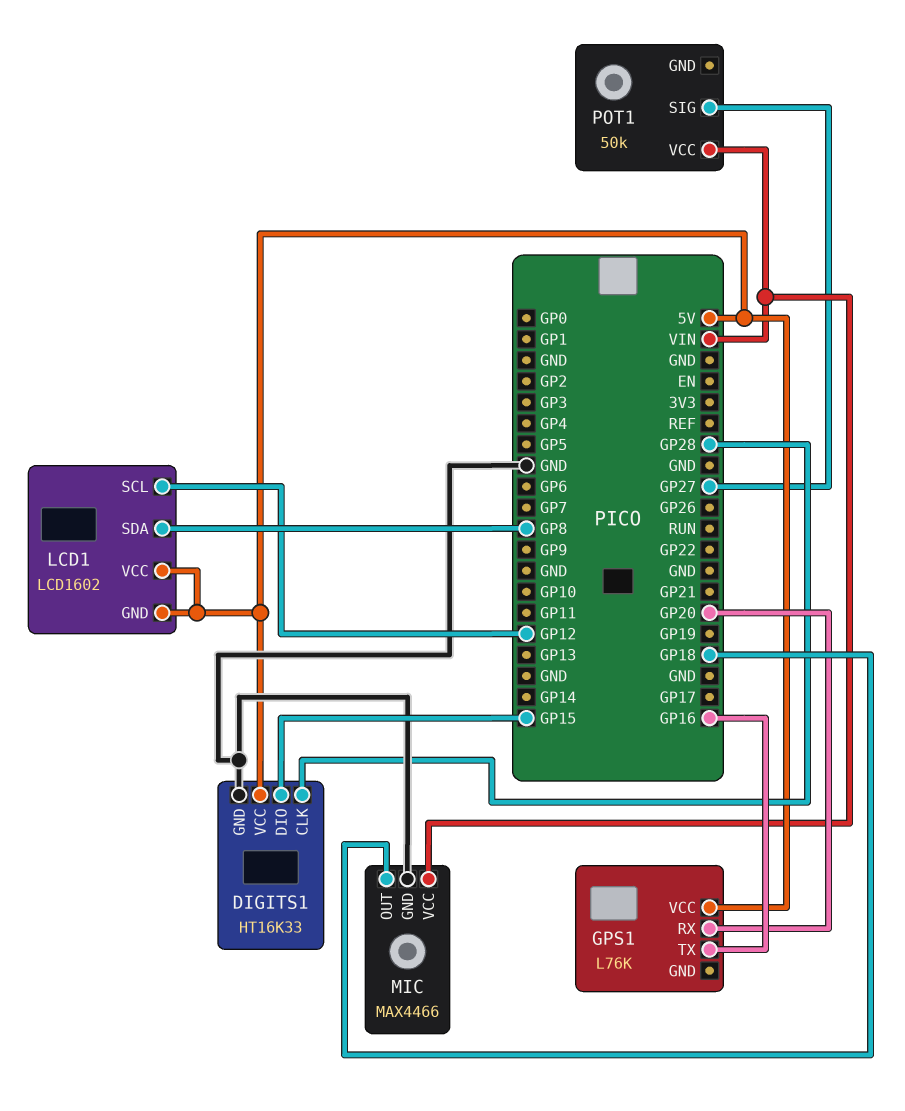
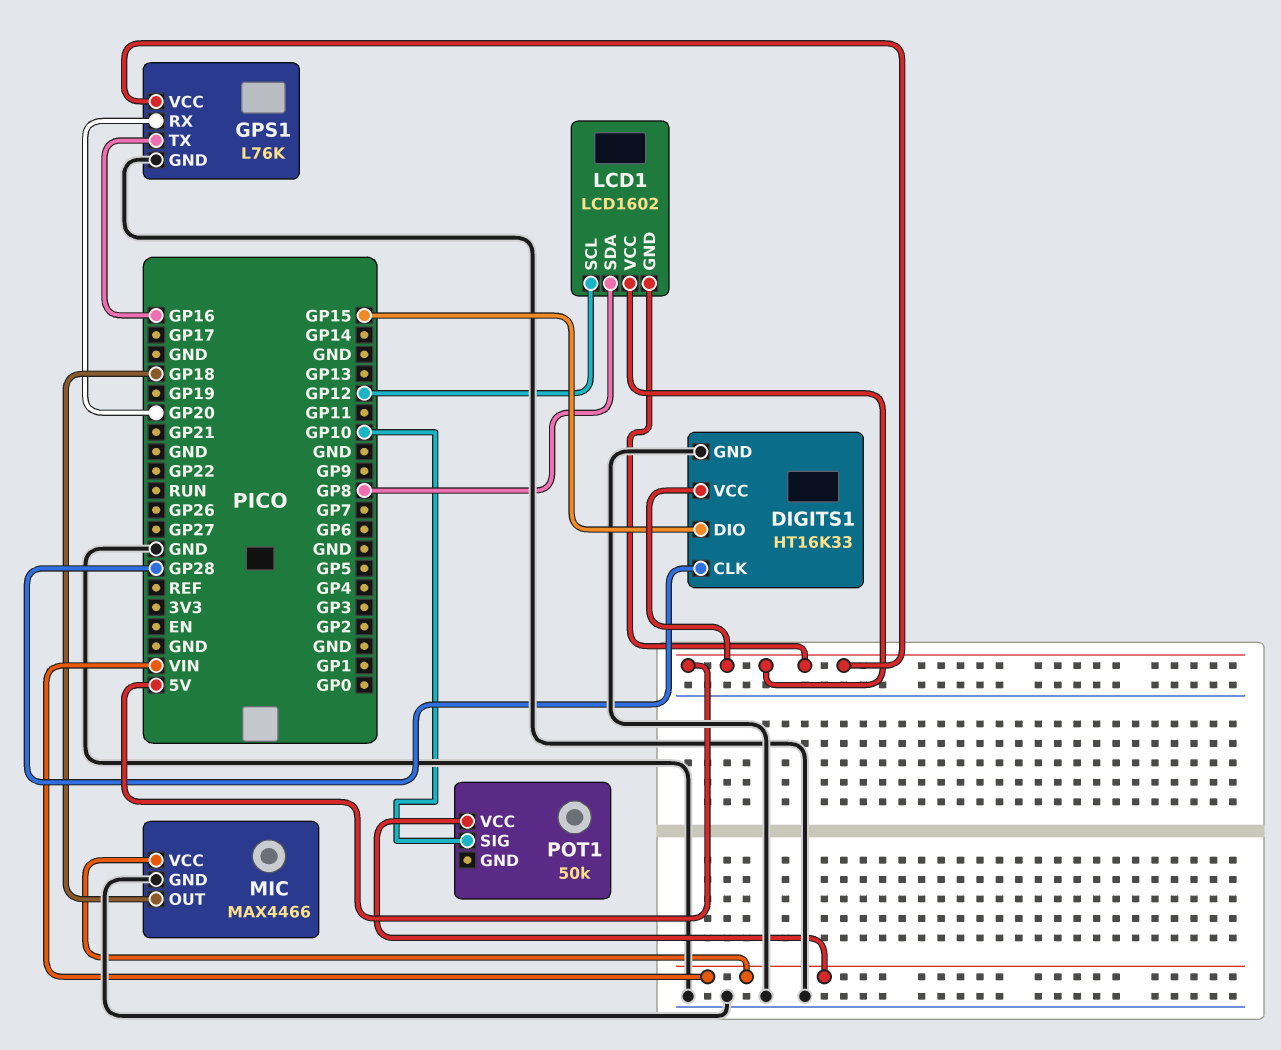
GPS1 pin GND: none -> GND
POT1 pin SIG: GP27 -> GP10

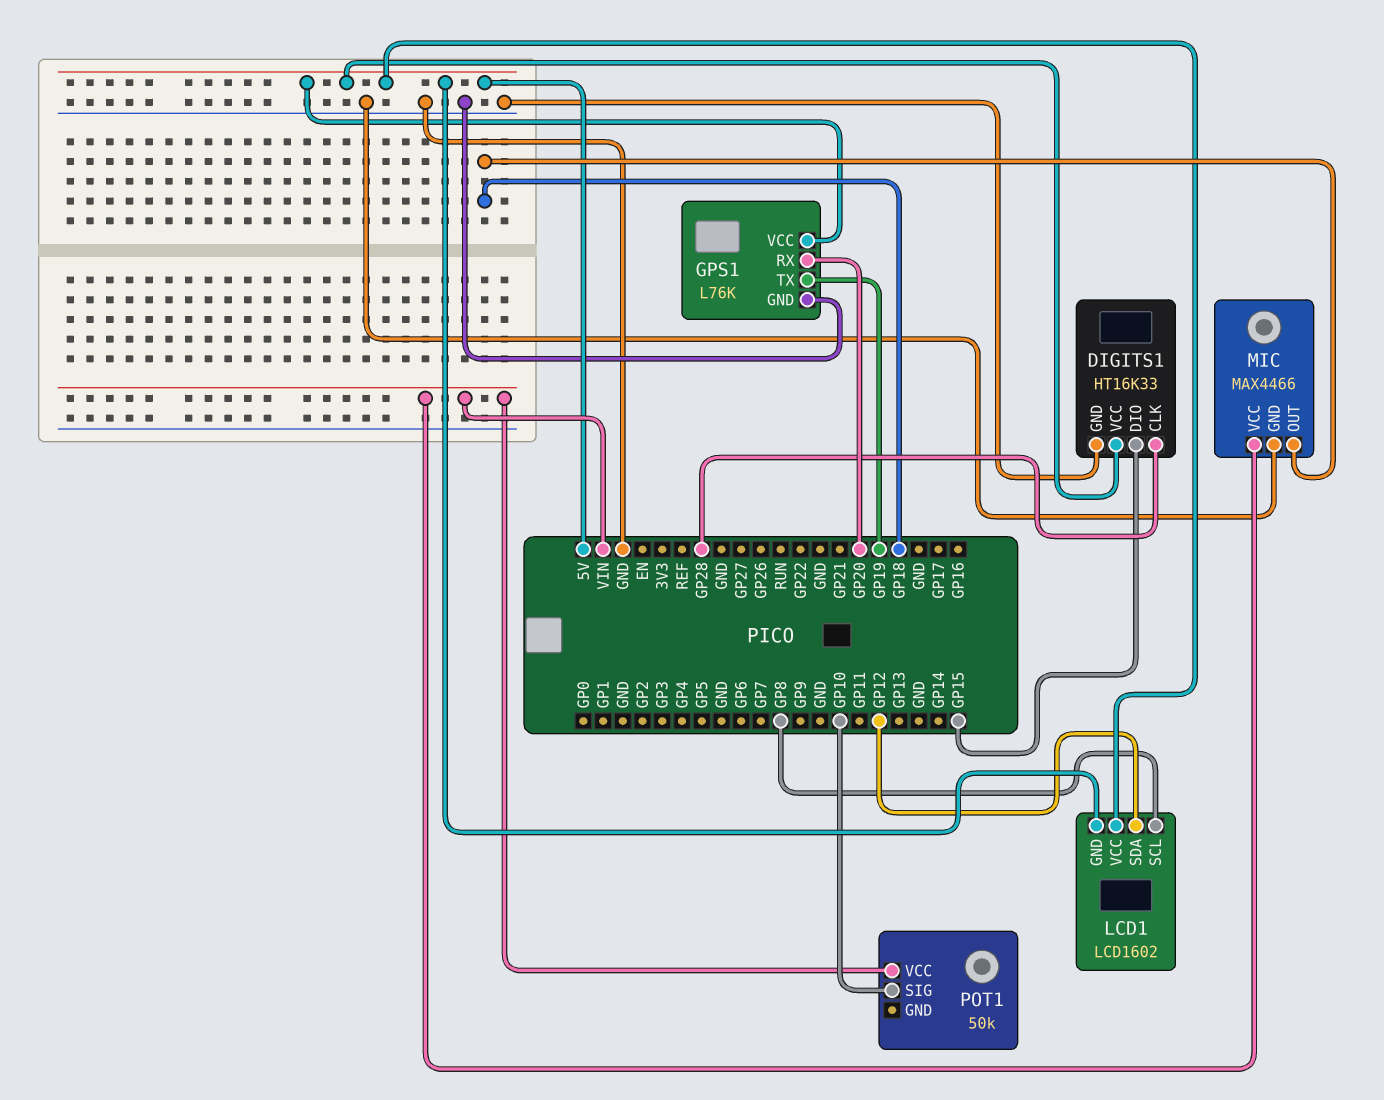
GPS1 pin TX: GP16 -> GP19
LCD1 pin SCL: GP12 -> GP8
LCD1 pin SDA: GP8 -> GP12

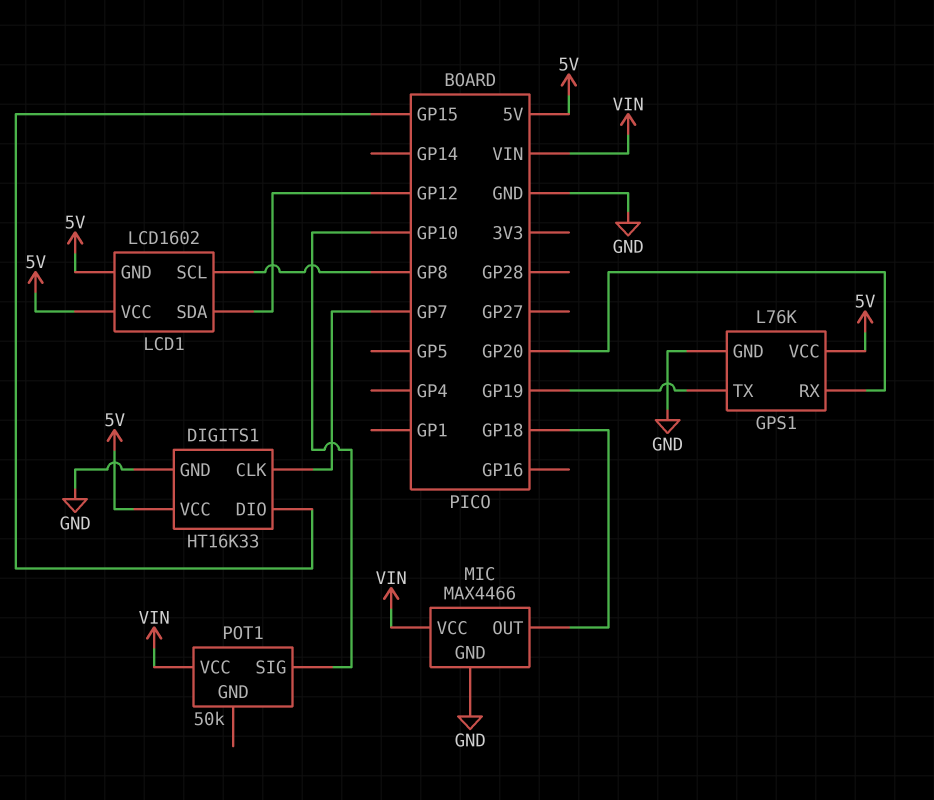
DIGITS1 pin CLK: GP28 -> GP7

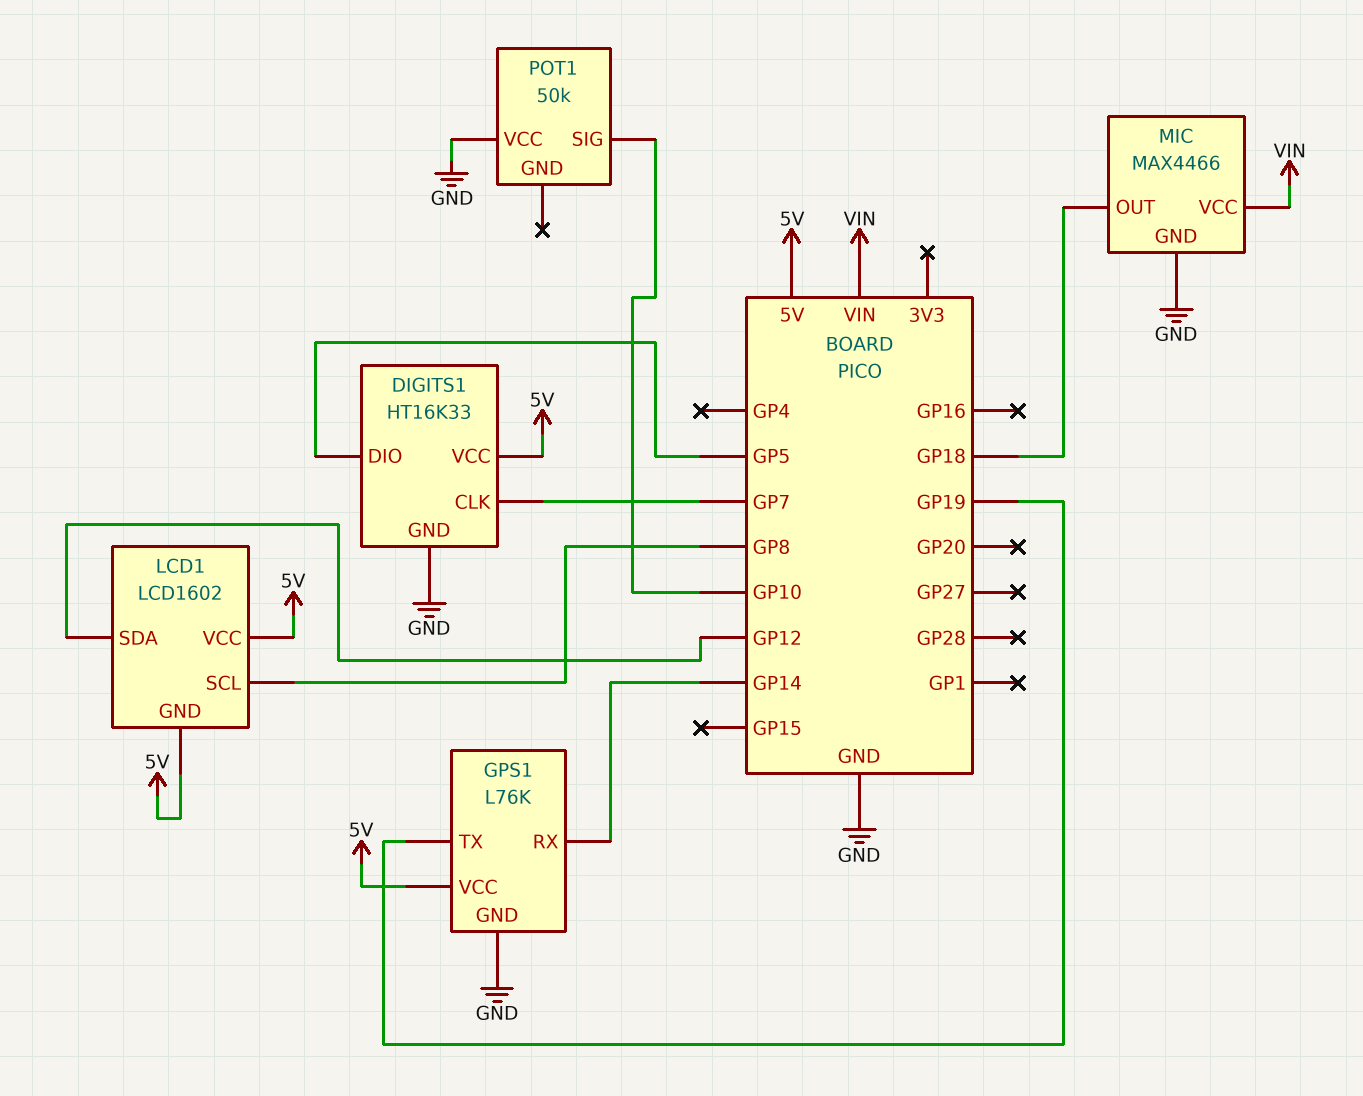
DIGITS1 pin DIO: GP15 -> GP5
GPS1 pin RX: GP20 -> GP14
POT1 pin VCC: VIN -> GND

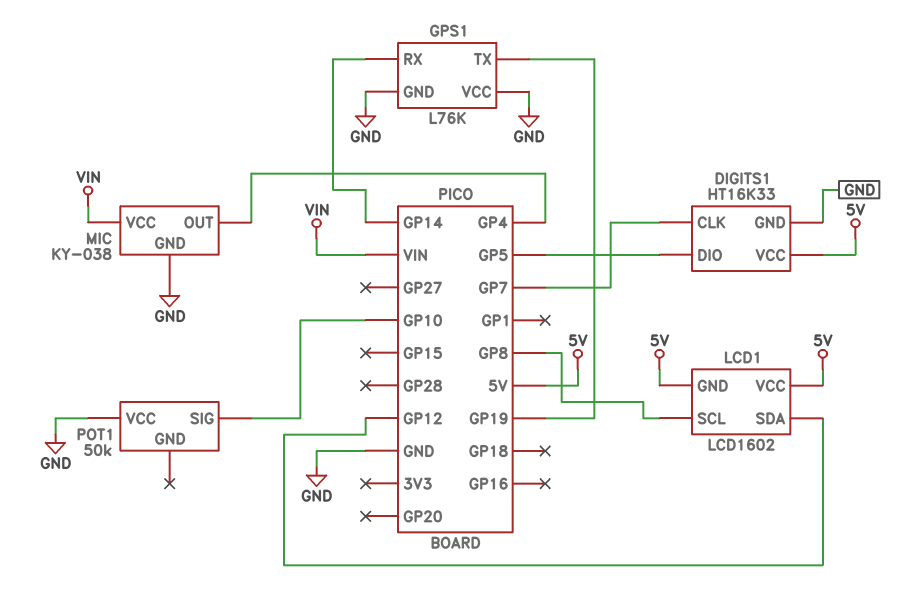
GPS1 pin VCC: 5V -> GND
MIC: MAX4466 -> KY-038
MIC pin OUT: GP18 -> GP4

